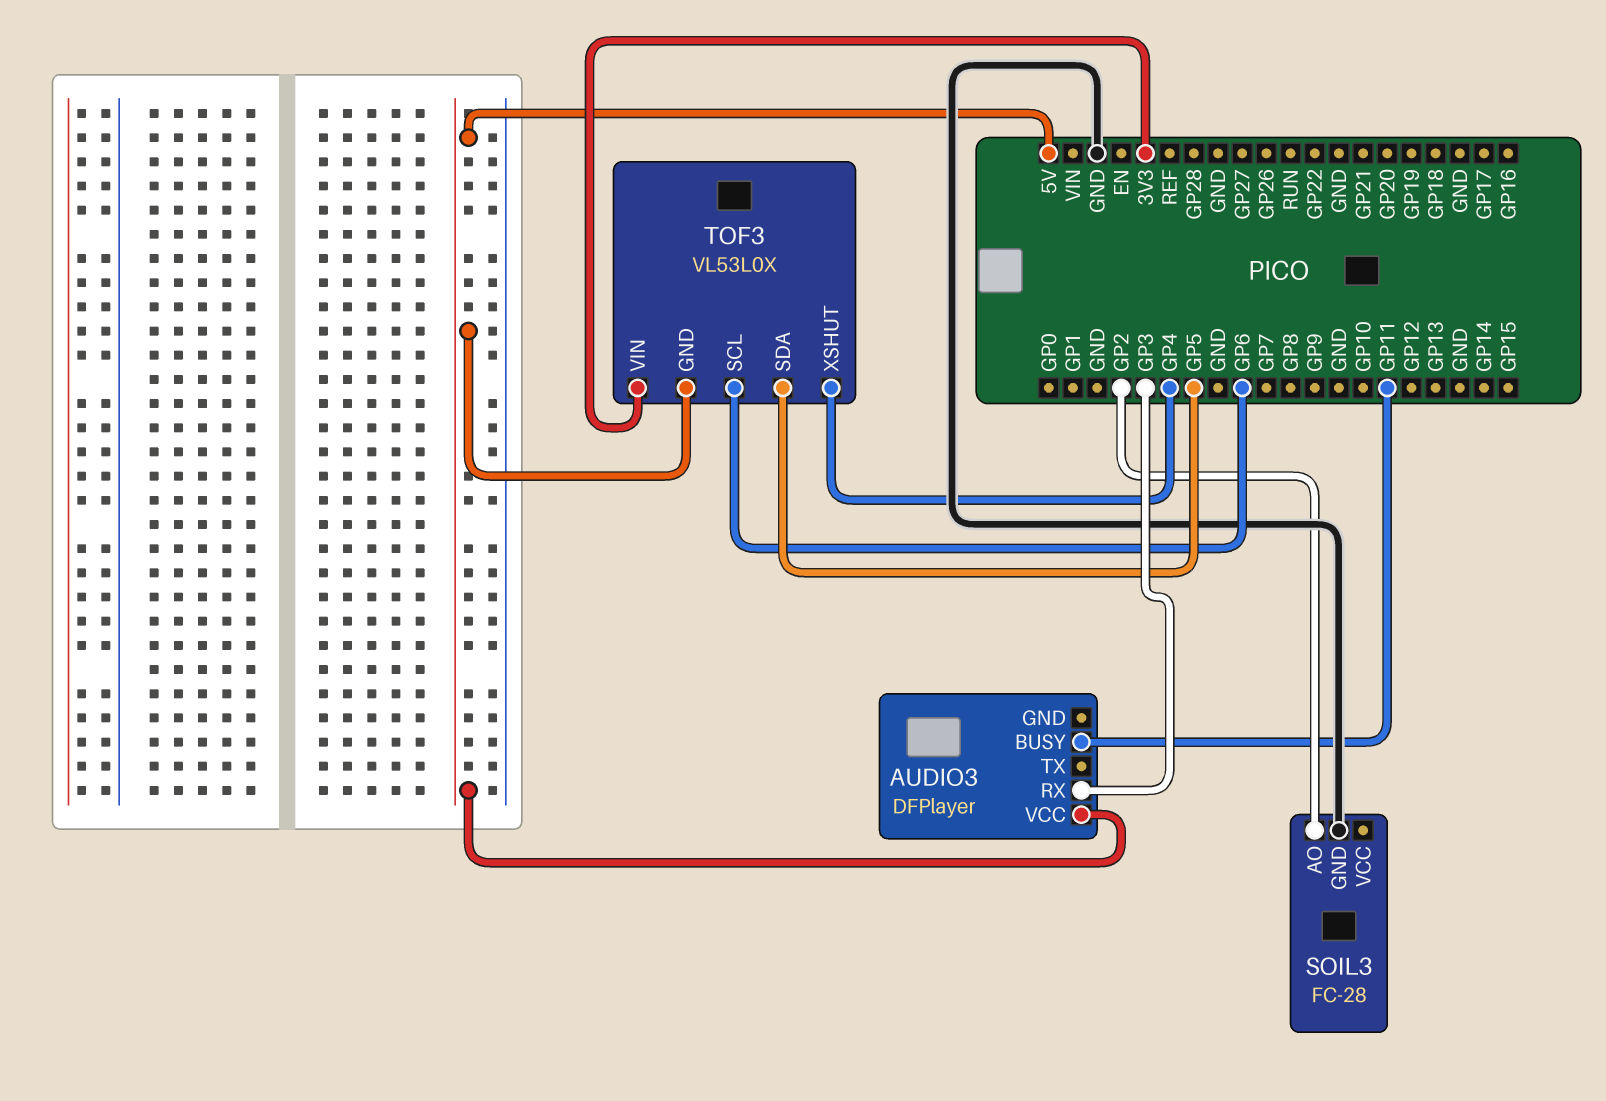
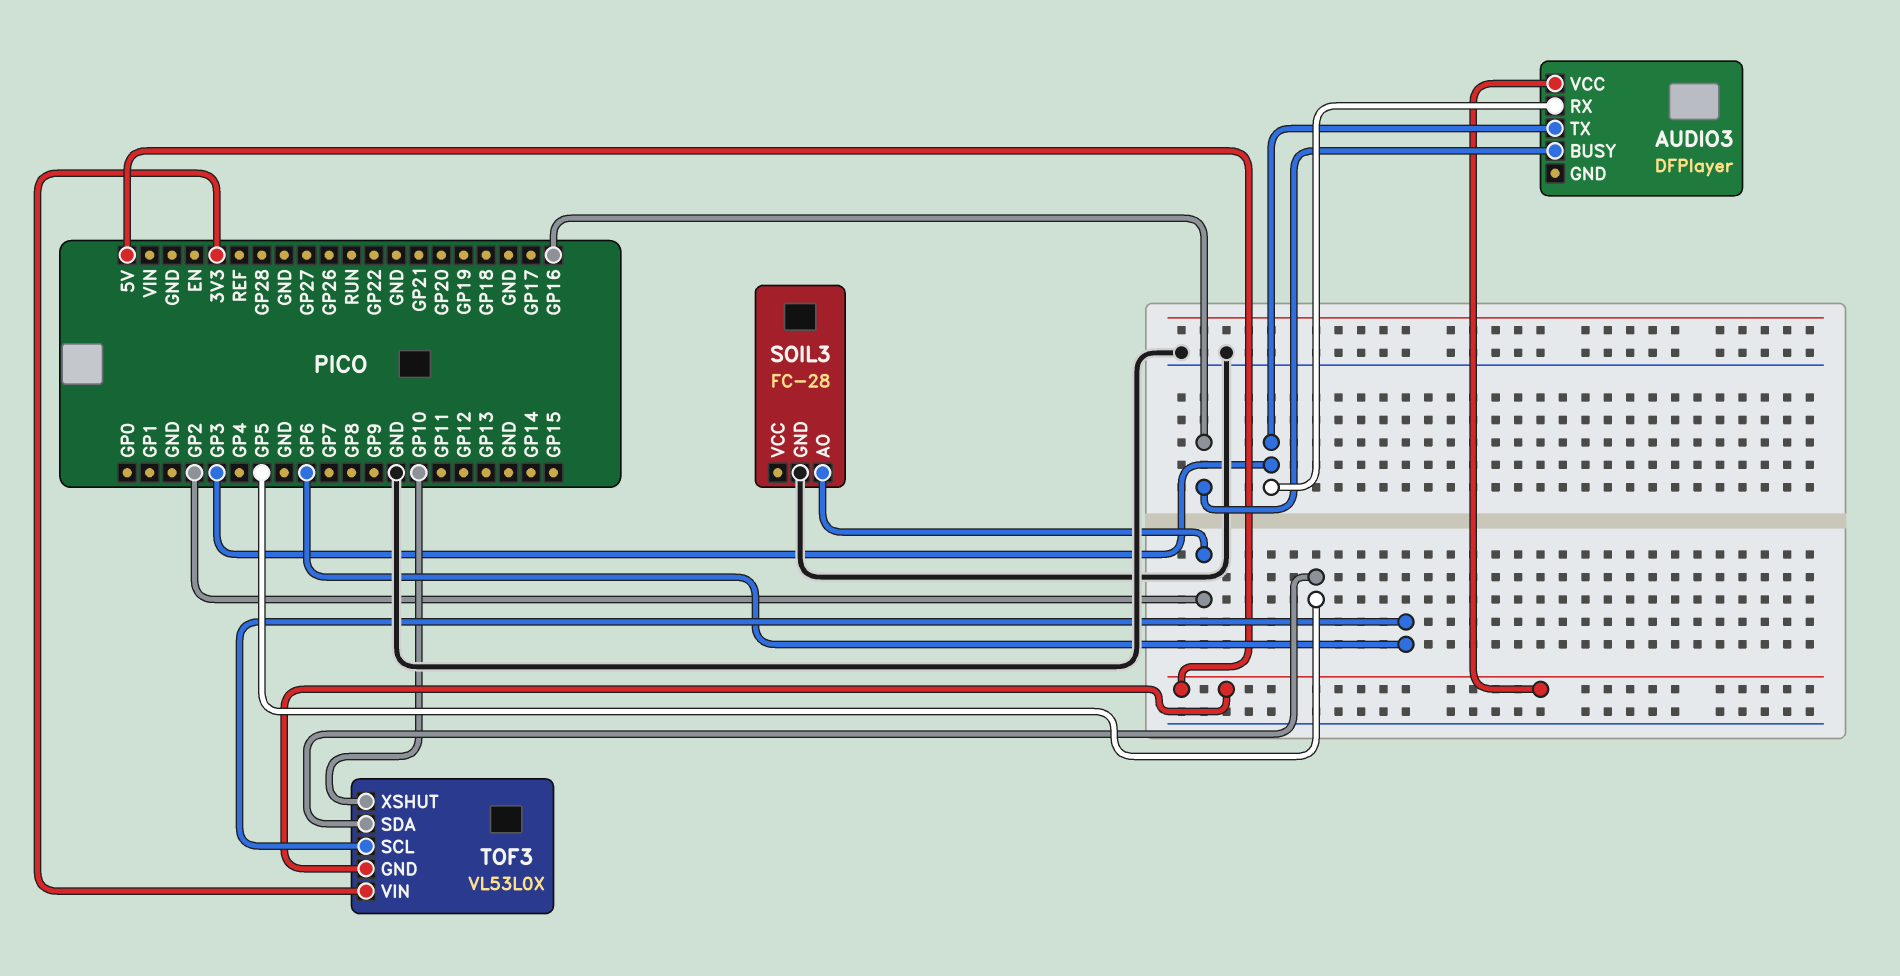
AUDIO3 pin BUSY: GP11 -> GP16
AUDIO3 pin TX: none -> GP3
TOF3 pin XSHUT: GP4 -> GP10

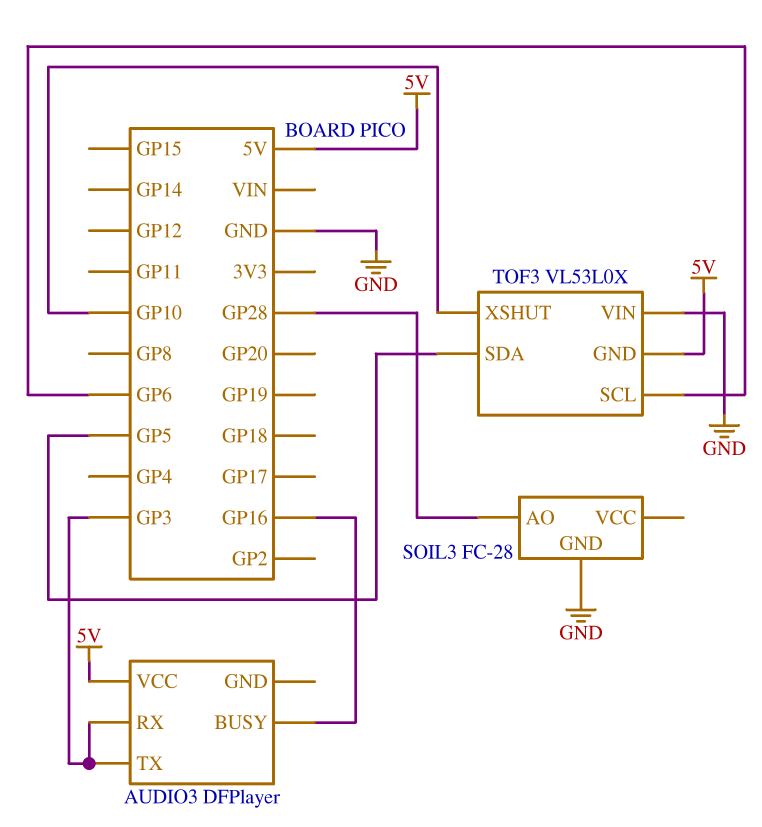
SOIL3 pin AO: GP2 -> GP28
TOF3 pin VIN: 3V3 -> GND

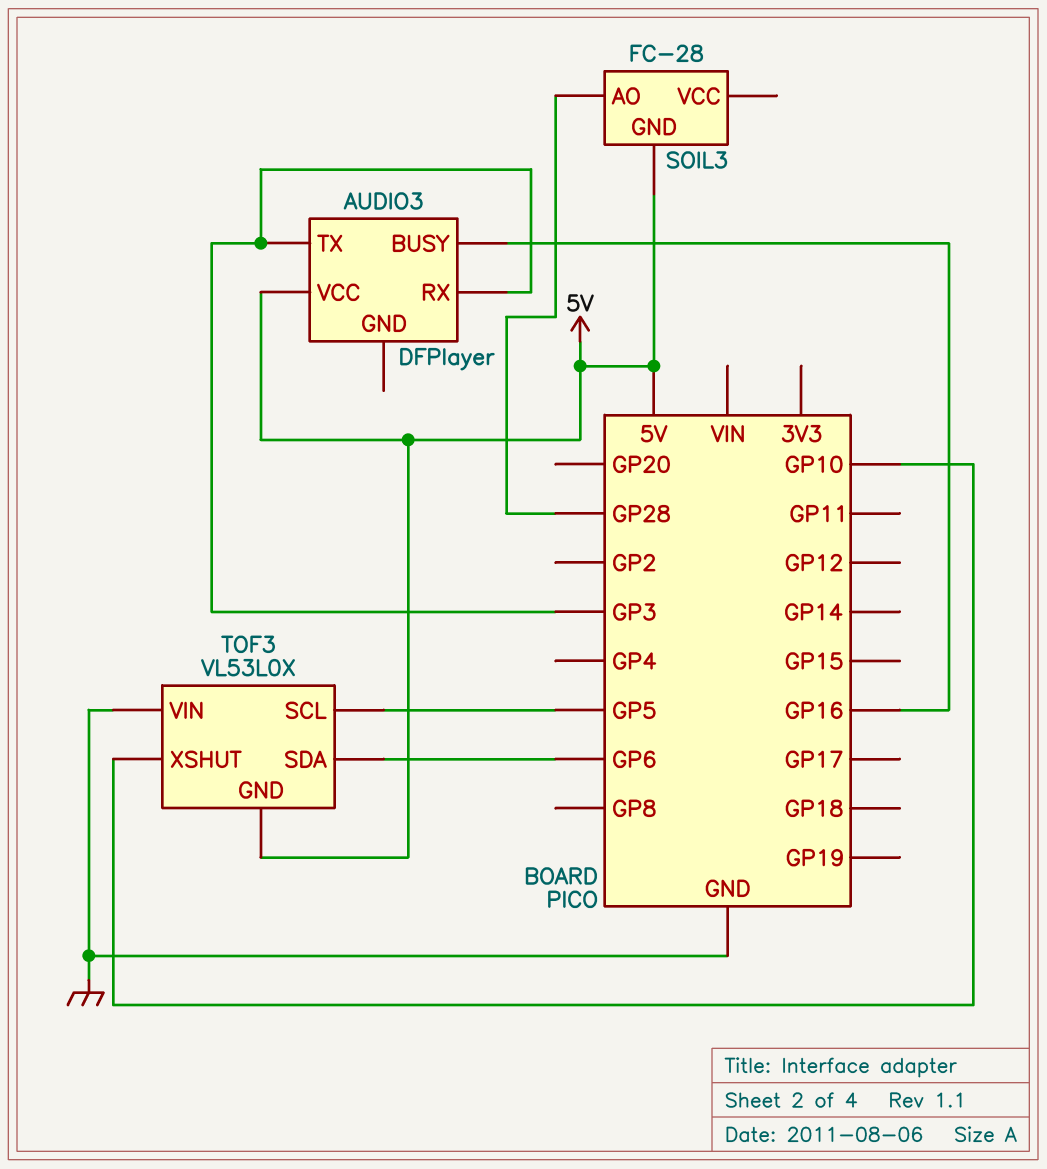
SOIL3 pin GND: GND -> 5V
TOF3 pin SCL: GP6 -> GP5
TOF3 pin SDA: GP5 -> GP6

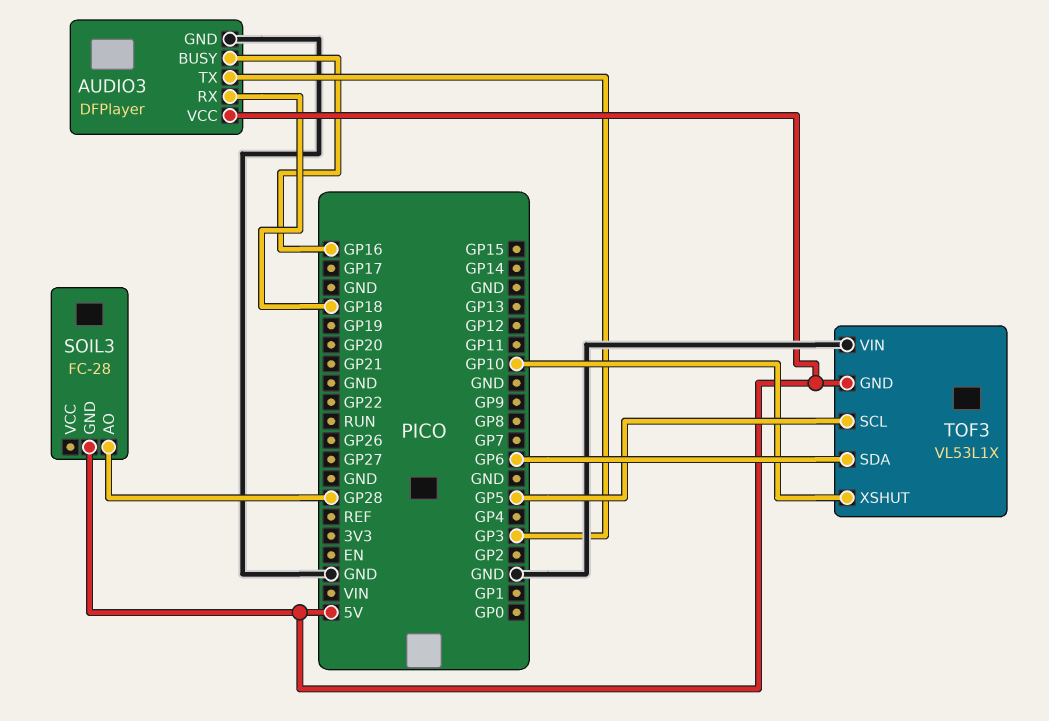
AUDIO3 pin GND: none -> GND
AUDIO3 pin RX: GP3 -> GP18
TOF3: VL53L0X -> VL53L1X

